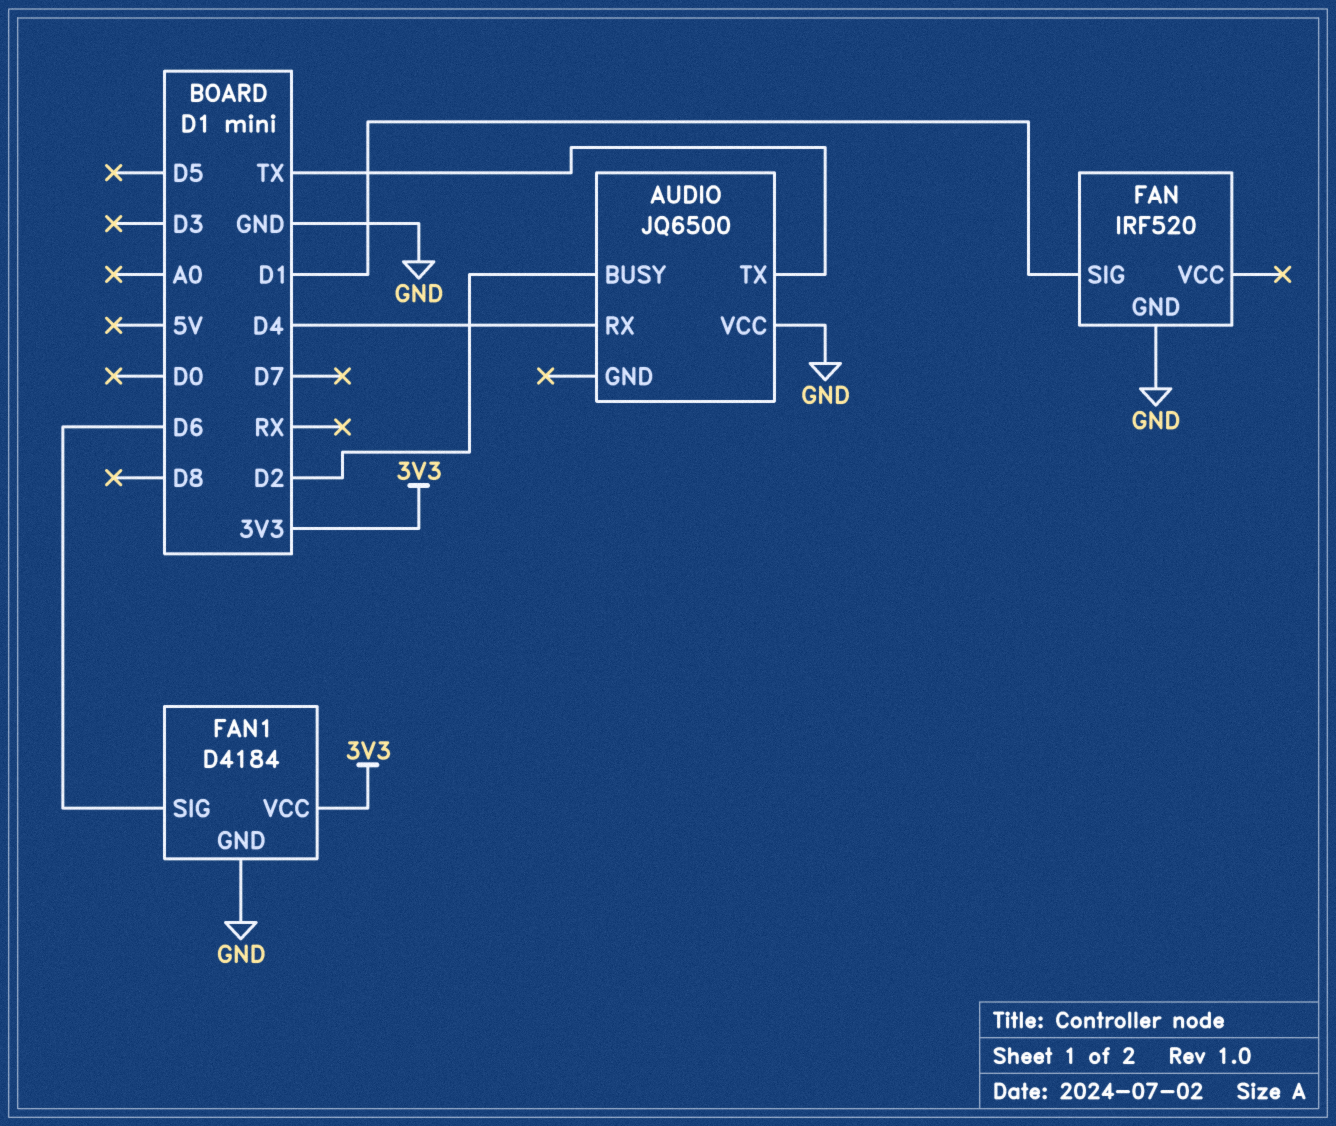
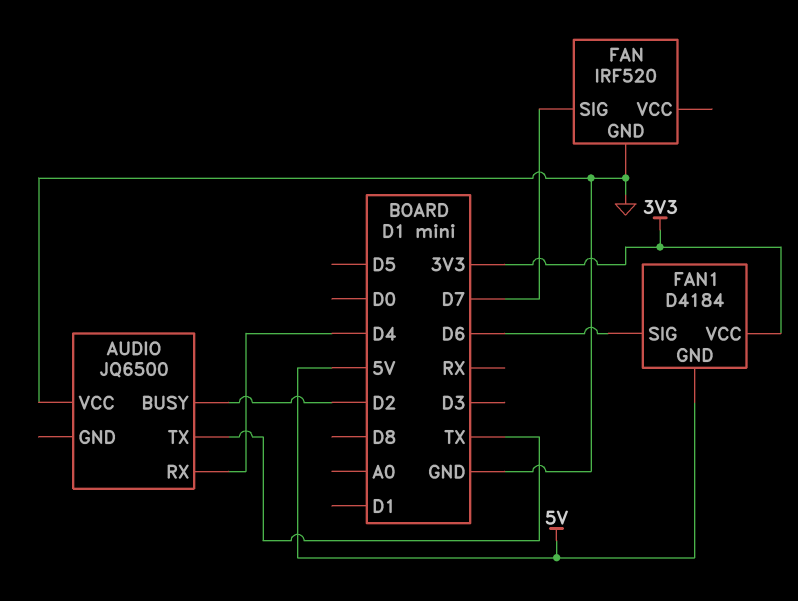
FAN pin SIG: D1 -> D7
FAN1 pin GND: GND -> 5V

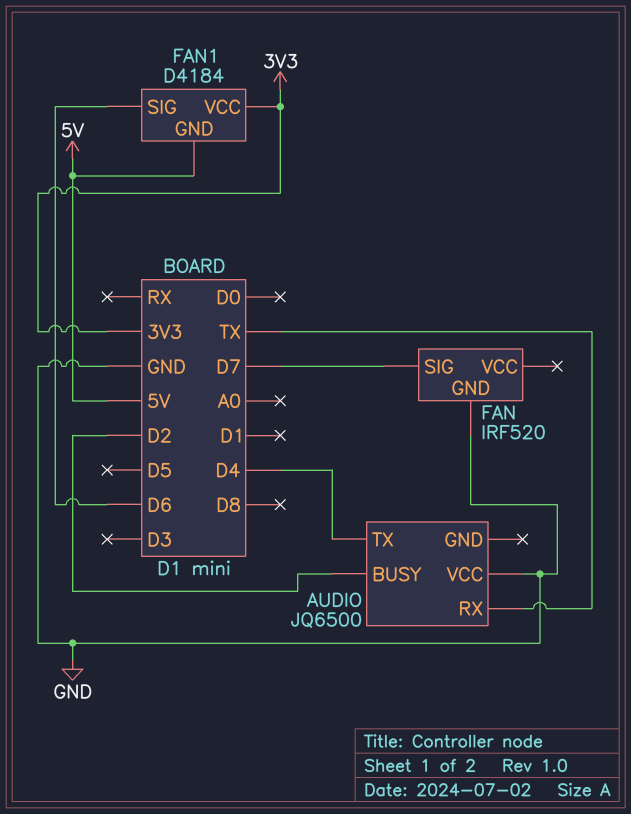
AUDIO pin RX: D4 -> TX
AUDIO pin TX: TX -> D4

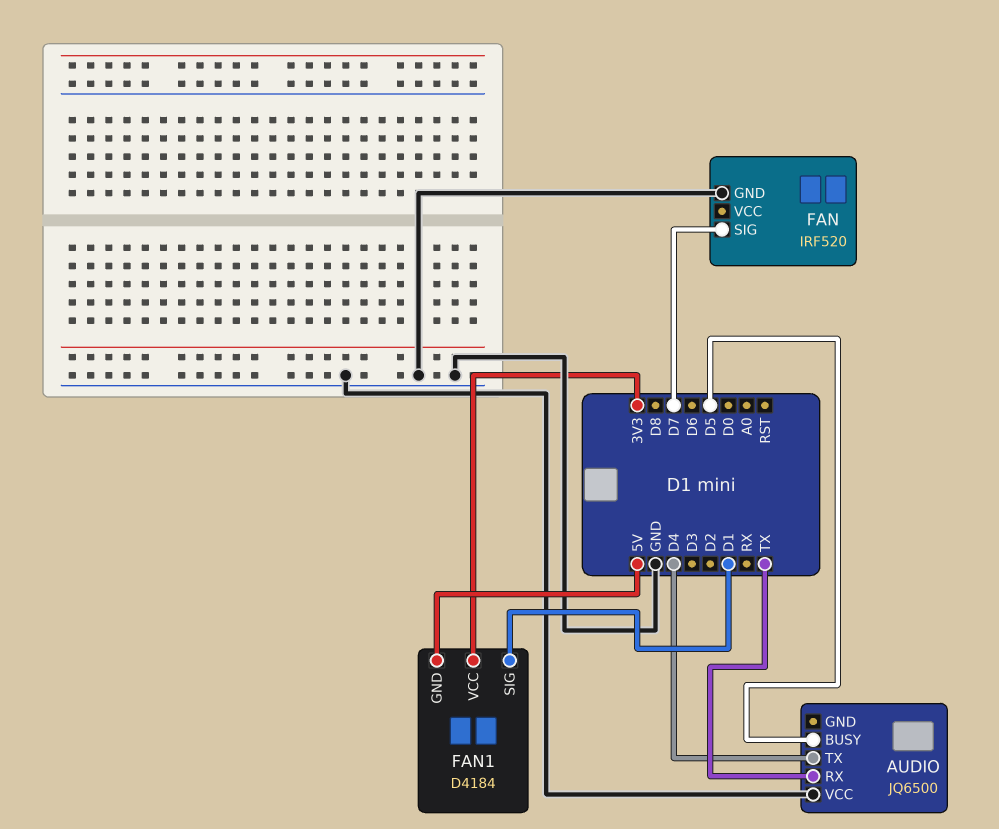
AUDIO pin BUSY: D2 -> D5
FAN1 pin SIG: D6 -> D1

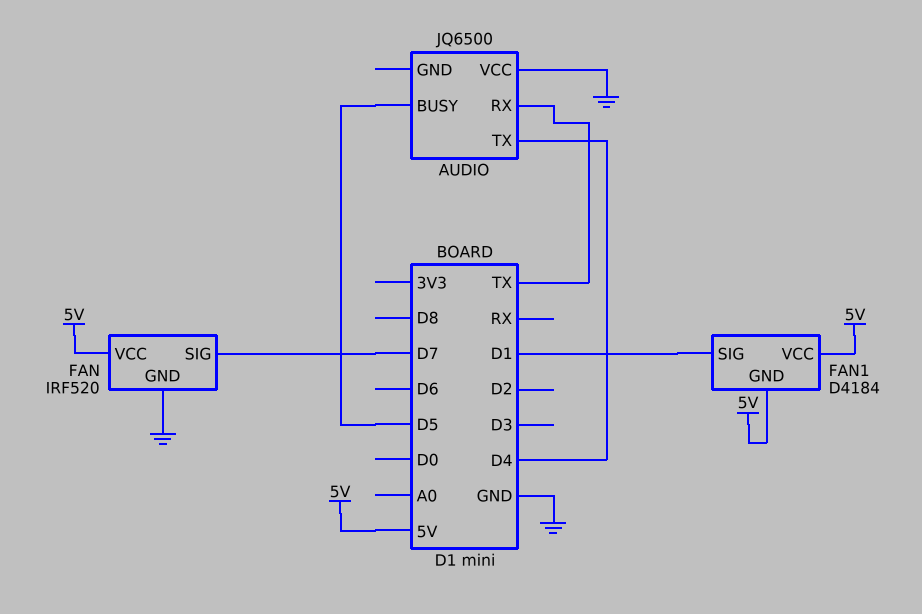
FAN pin VCC: none -> 5V
FAN1 pin VCC: 3V3 -> 5V

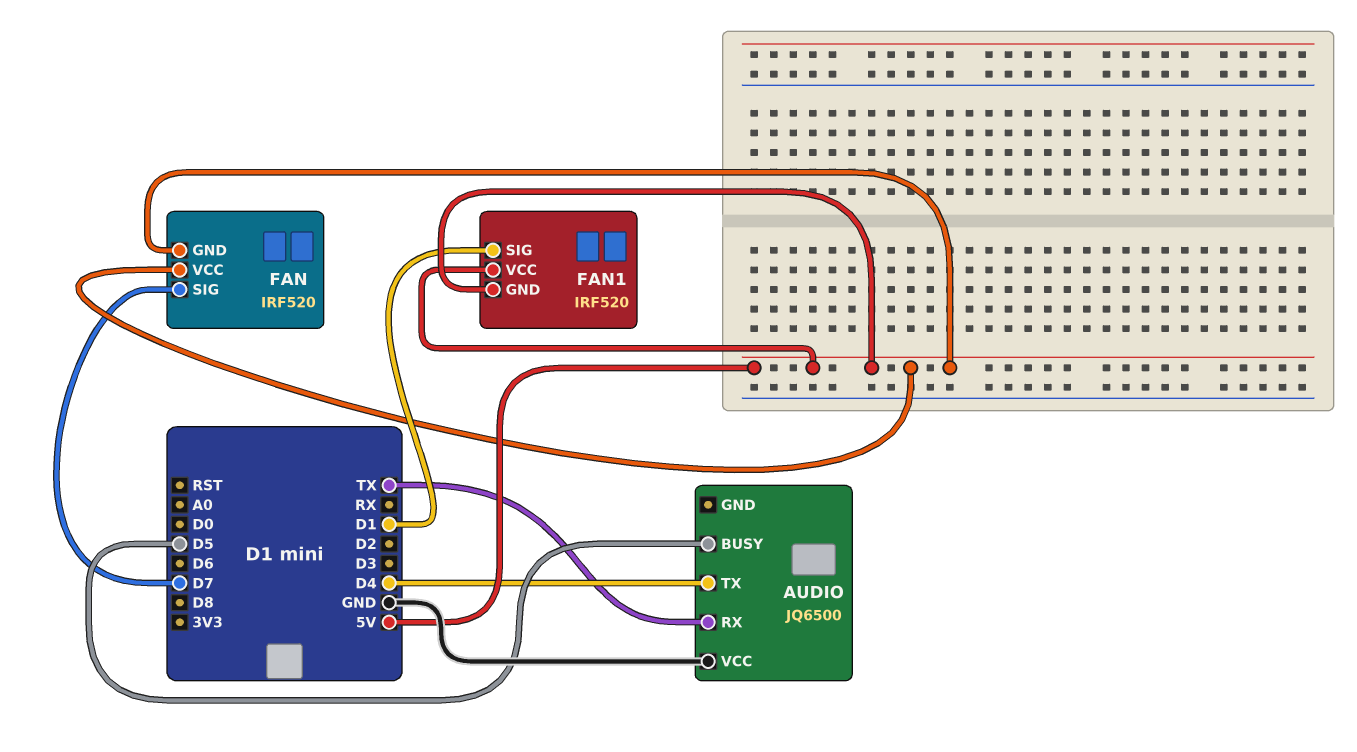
FAN pin GND: GND -> 5V
FAN1: D4184 -> IRF520

